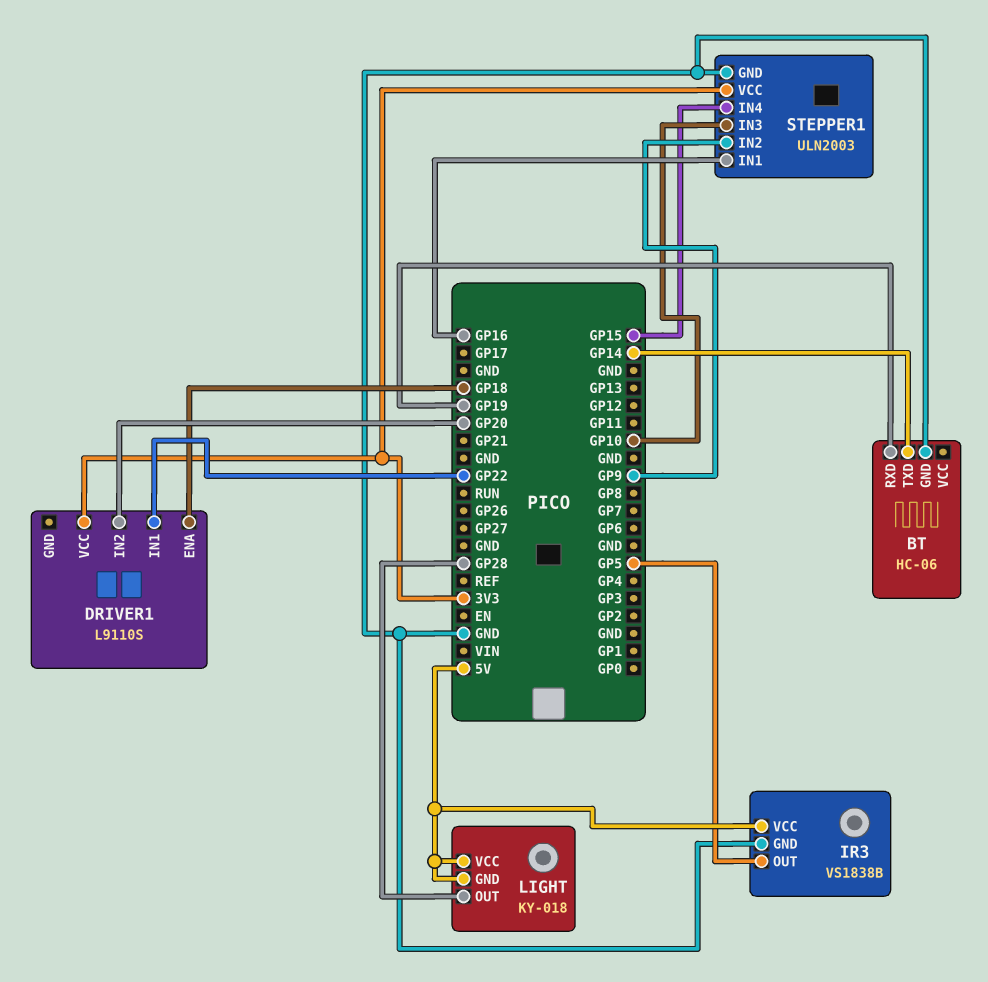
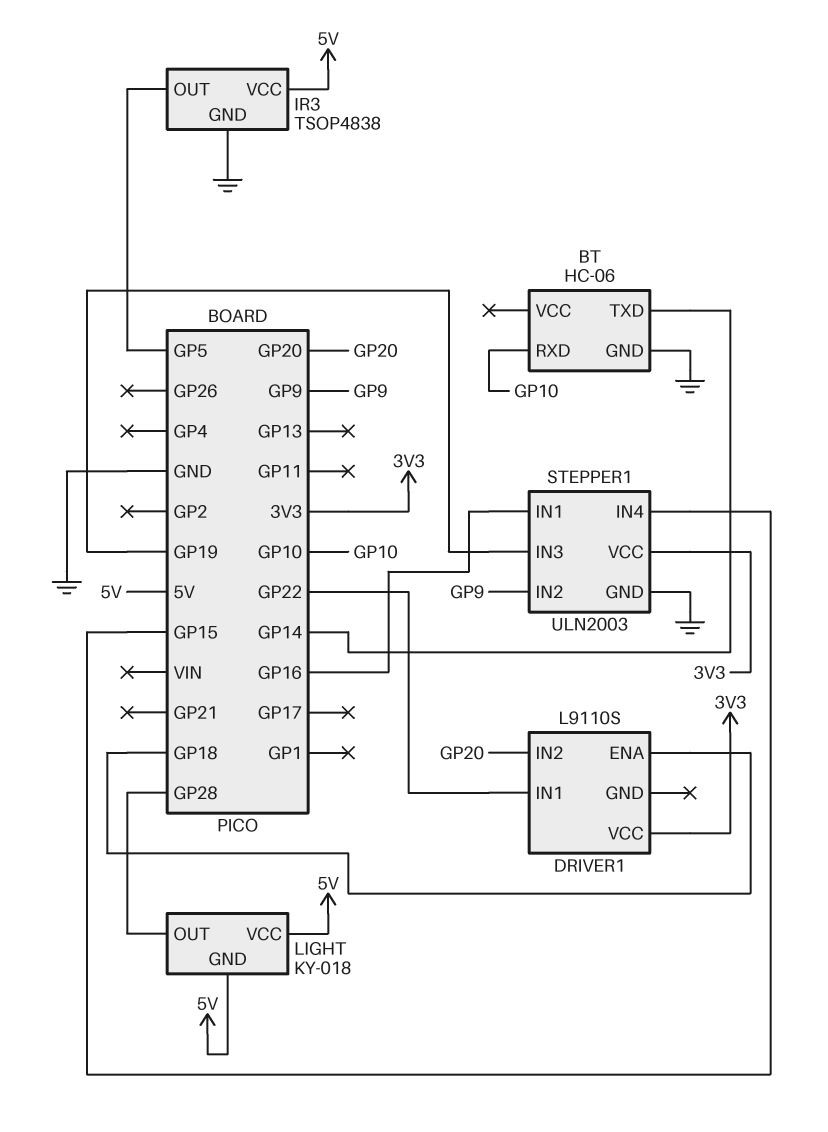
BT pin RXD: GP19 -> GP10
IR3: VS1838B -> TSOP4838
STEPPER1 pin IN3: GP10 -> GP19

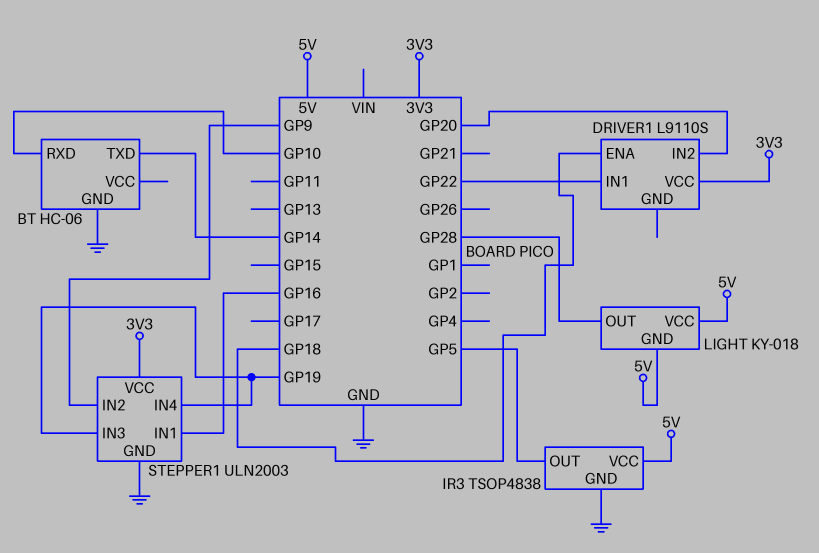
STEPPER1 pin IN4: GP15 -> GP19

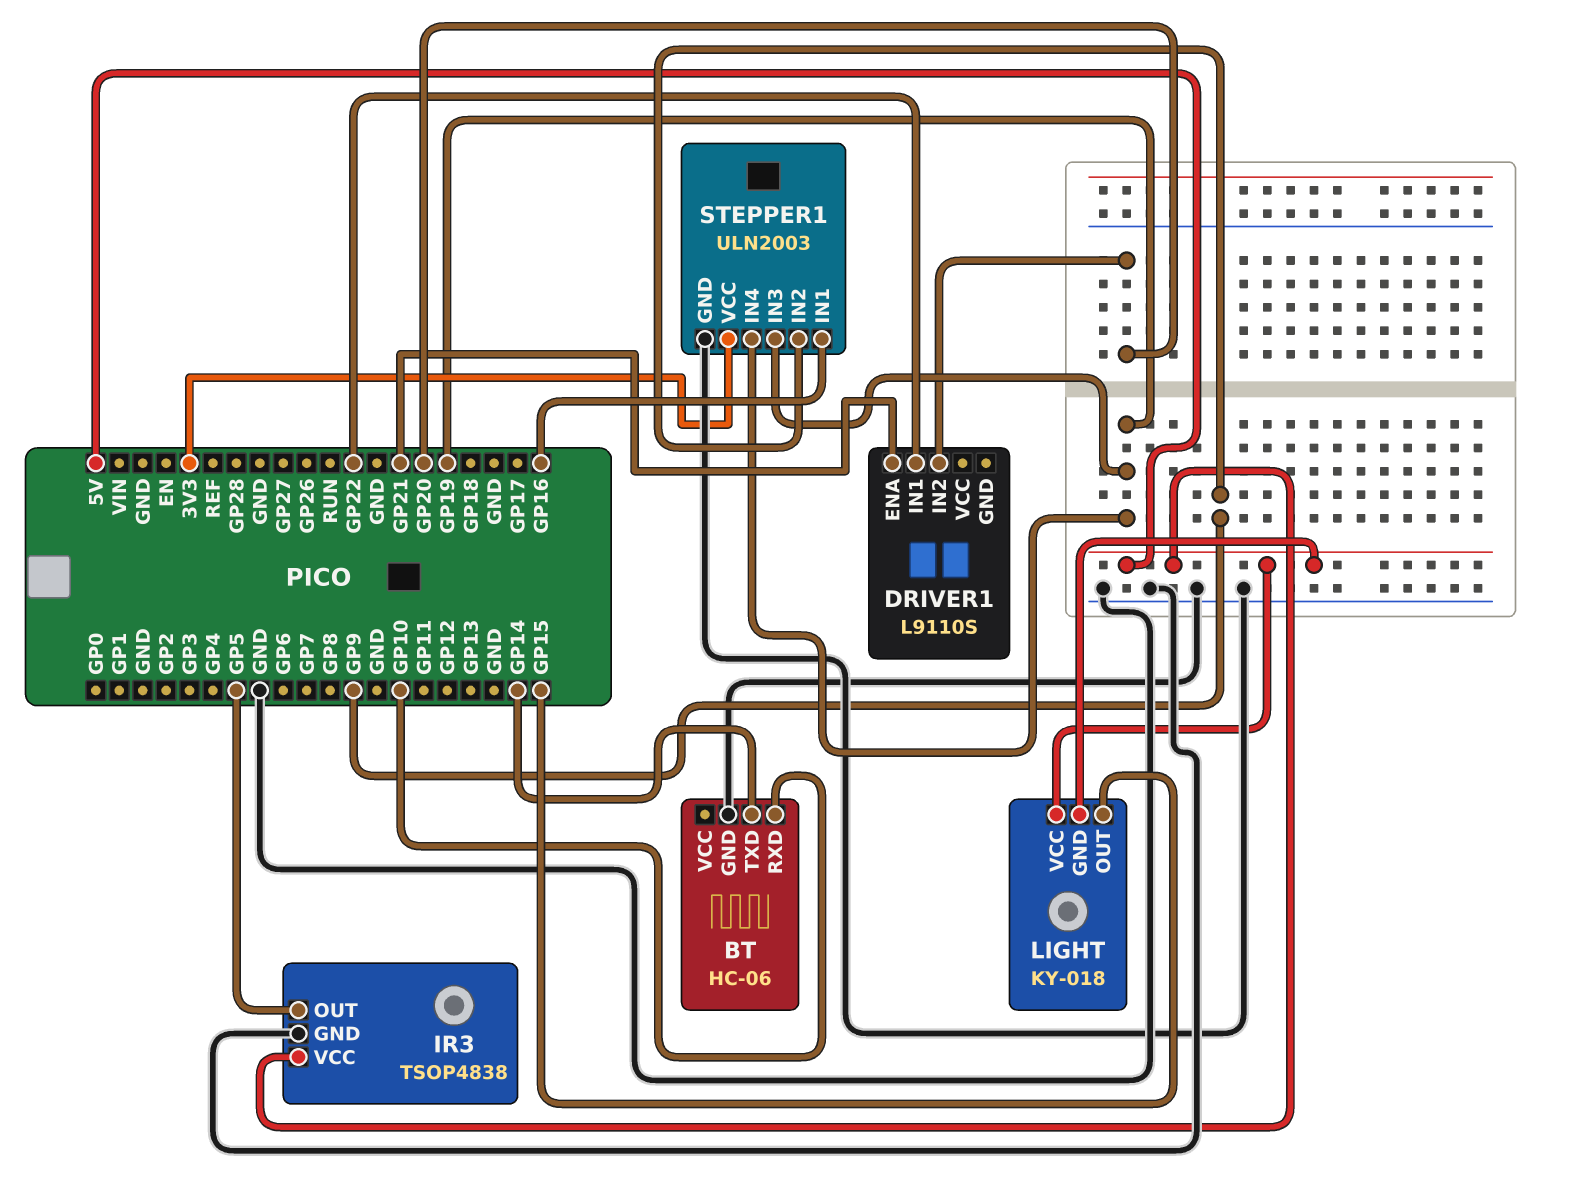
DRIVER1 pin ENA: GP18 -> GP21
DRIVER1 pin VCC: 3V3 -> none
LIGHT pin OUT: GP28 -> GP15

